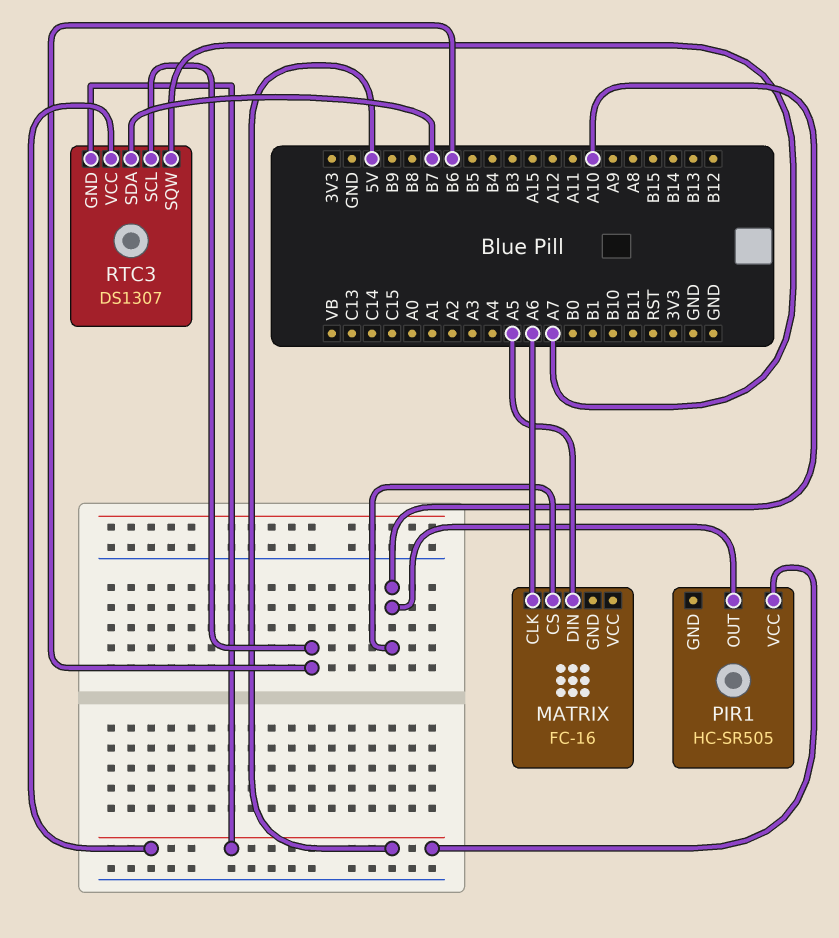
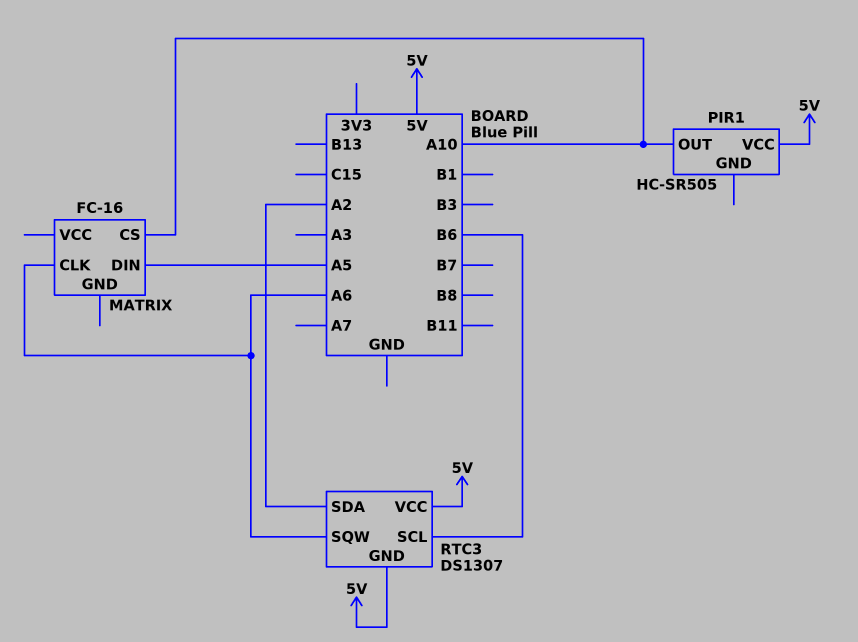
RTC3 pin SDA: B7 -> A2
RTC3 pin SQW: A7 -> A6

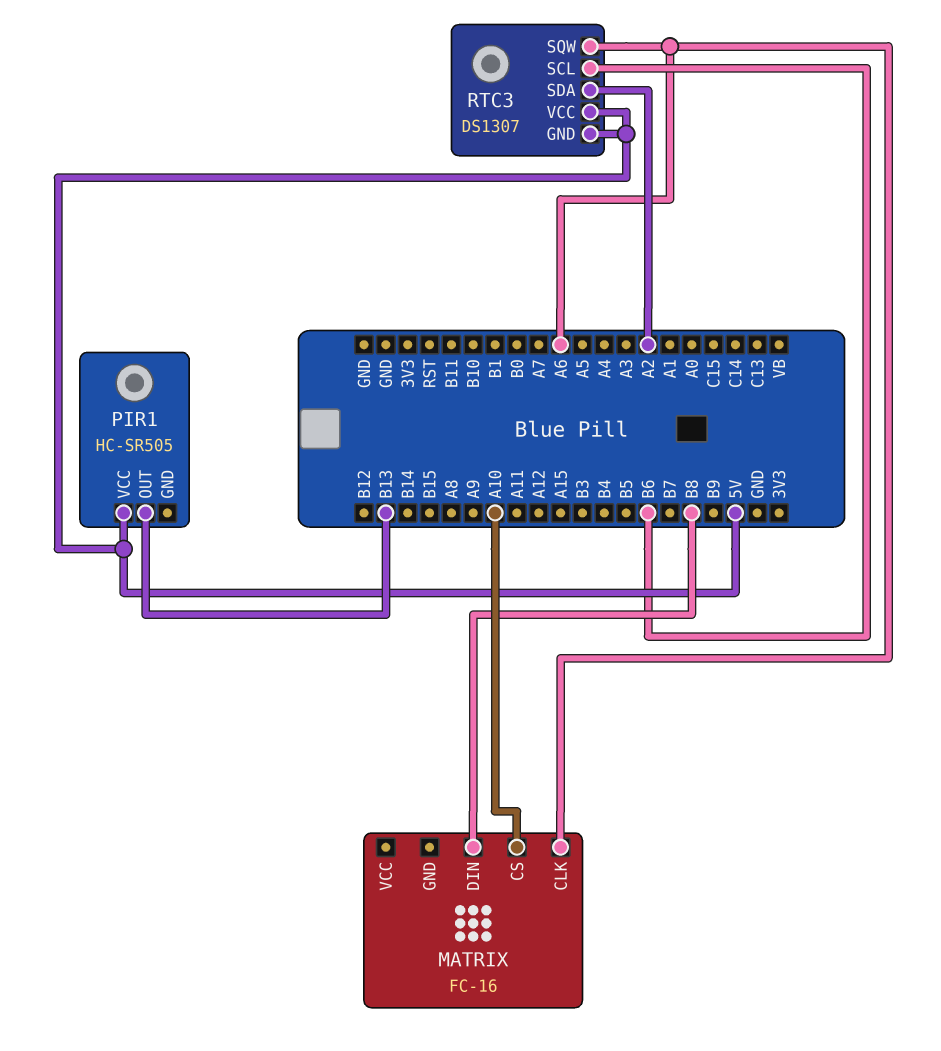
MATRIX pin DIN: A5 -> B8
PIR1 pin OUT: A10 -> B13

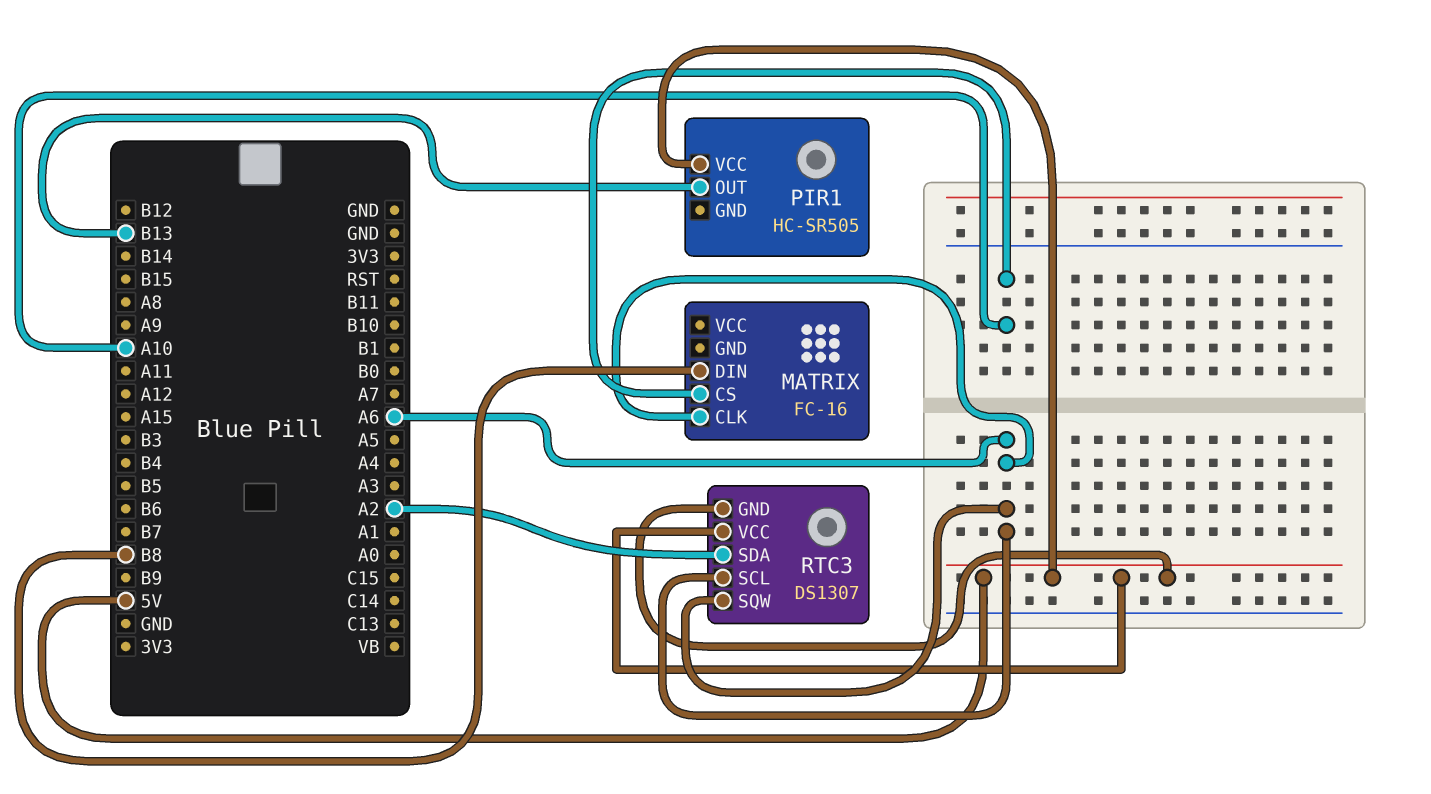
RTC3 pin SCL: B6 -> A6

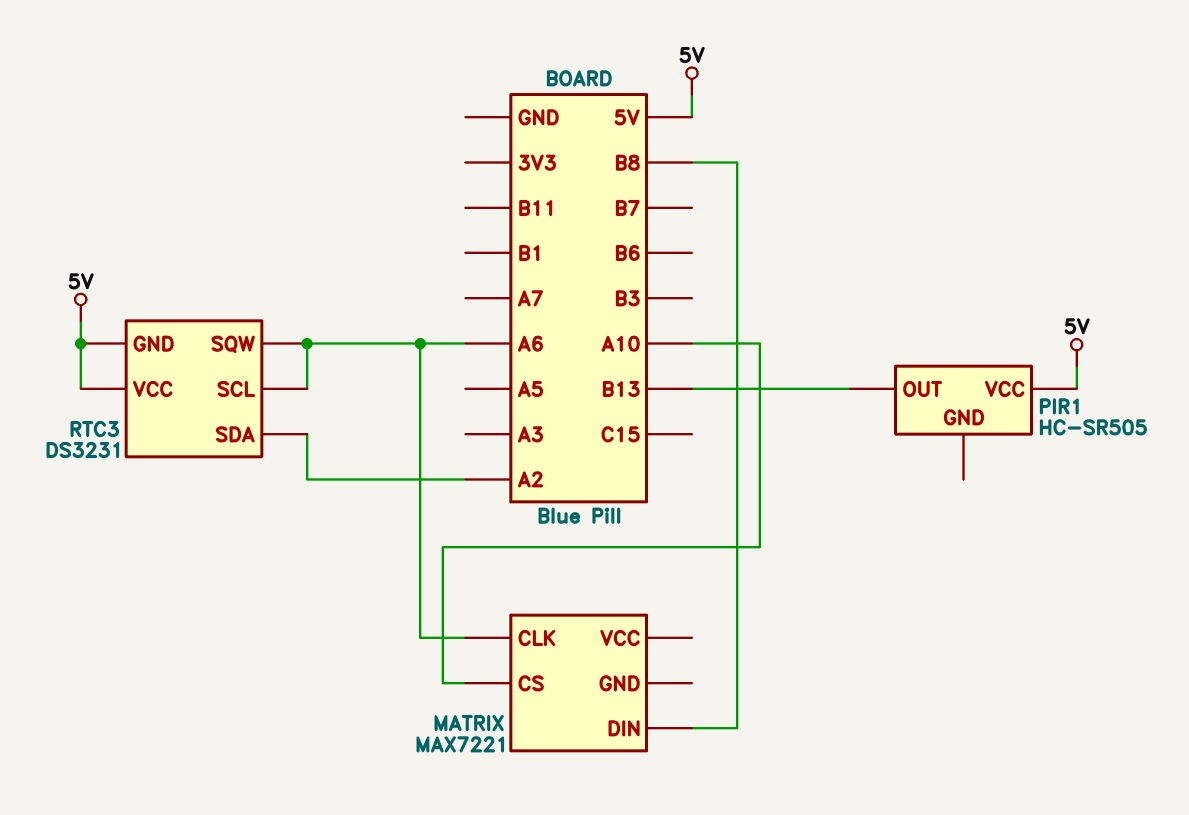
MATRIX: FC-16 -> MAX7221
RTC3: DS1307 -> DS3231

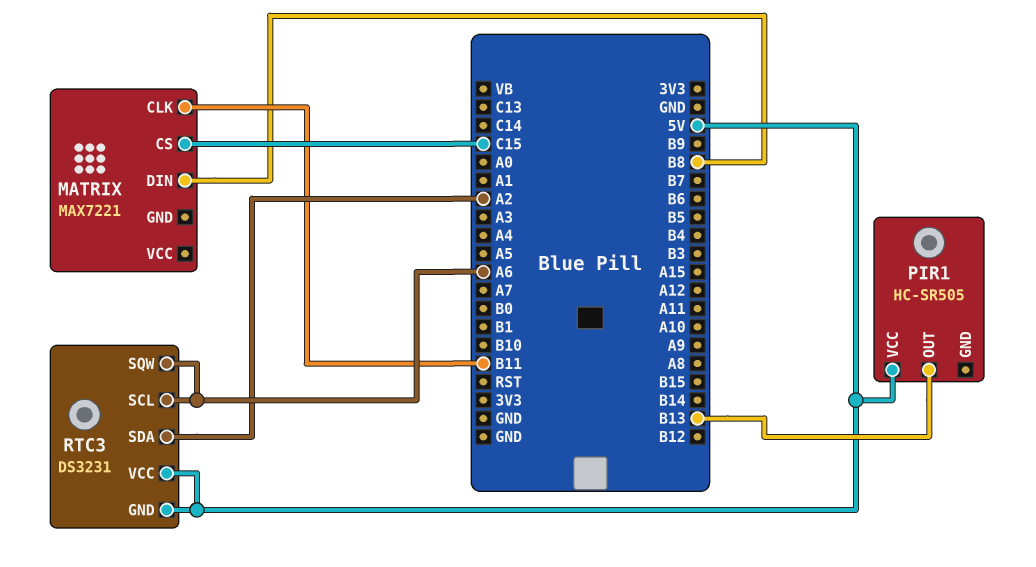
MATRIX pin CLK: A6 -> B11
MATRIX pin CS: A10 -> C15

